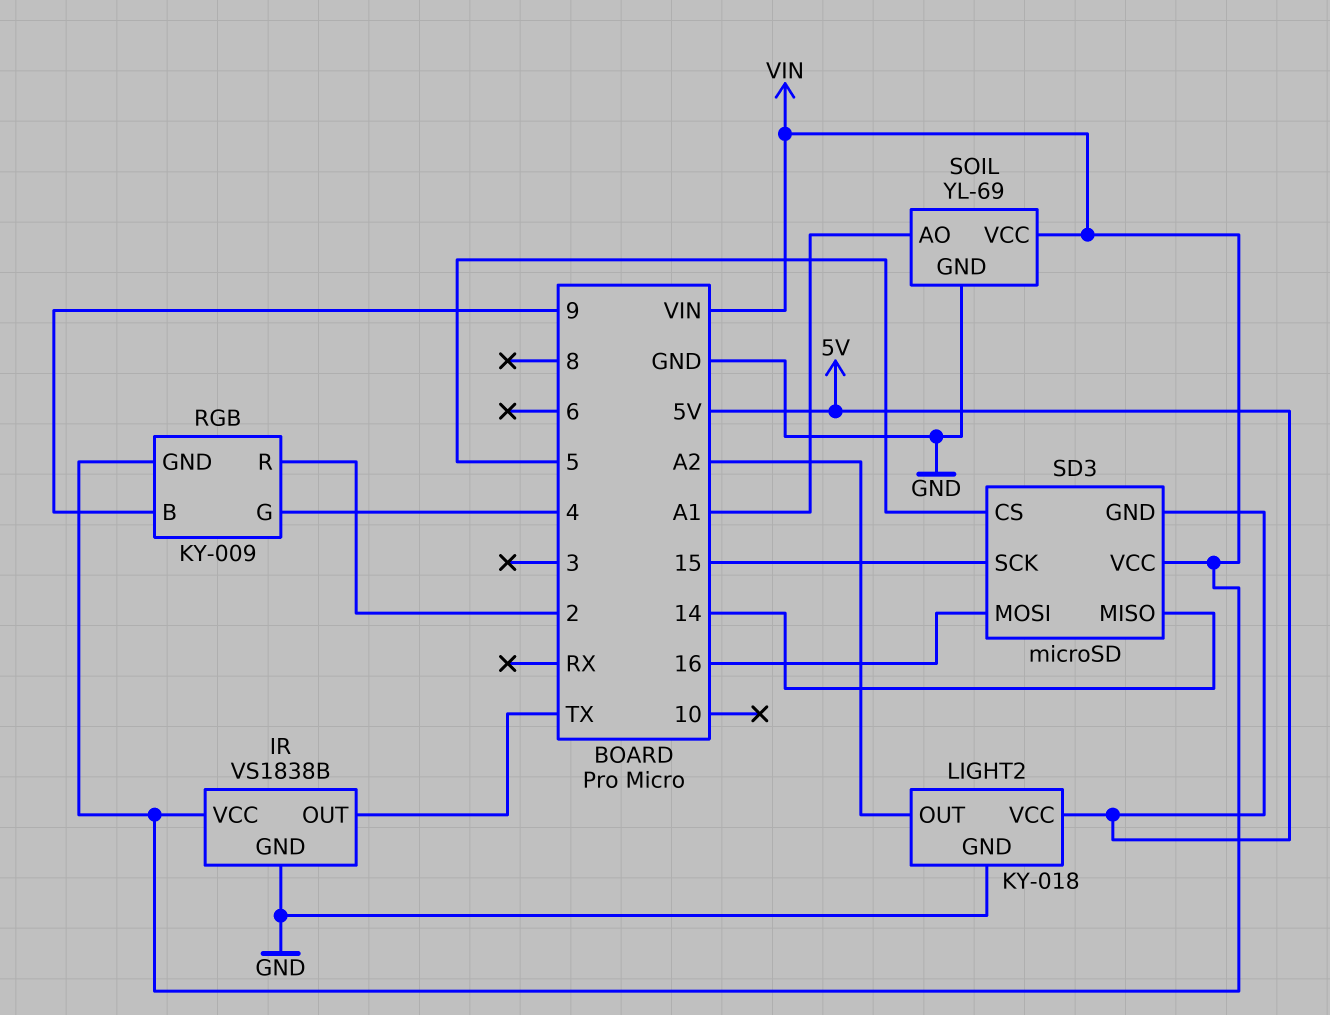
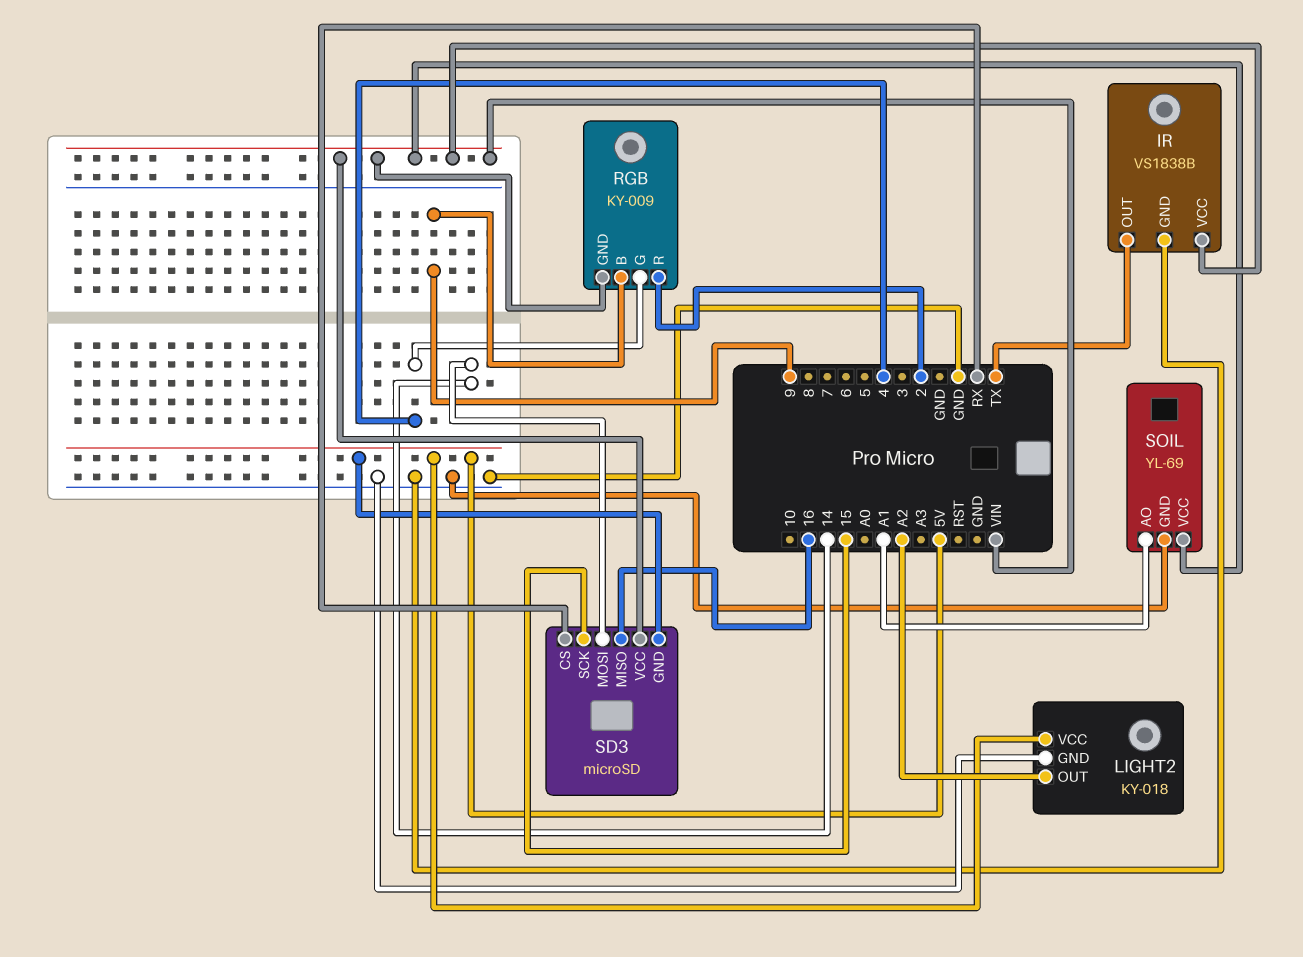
SD3 pin CS: 5 -> RX
SD3 pin MISO: 14 -> 16
SD3 pin MOSI: 16 -> 14

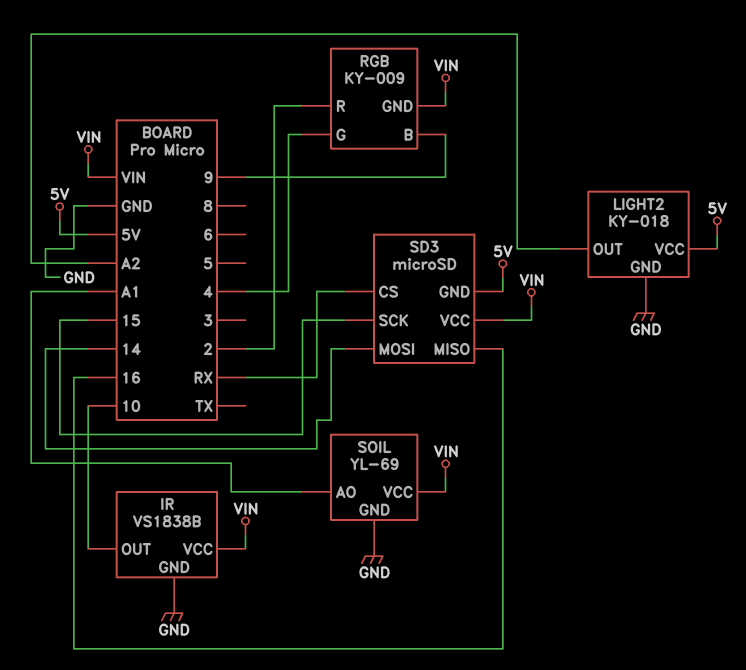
IR pin OUT: TX -> 10

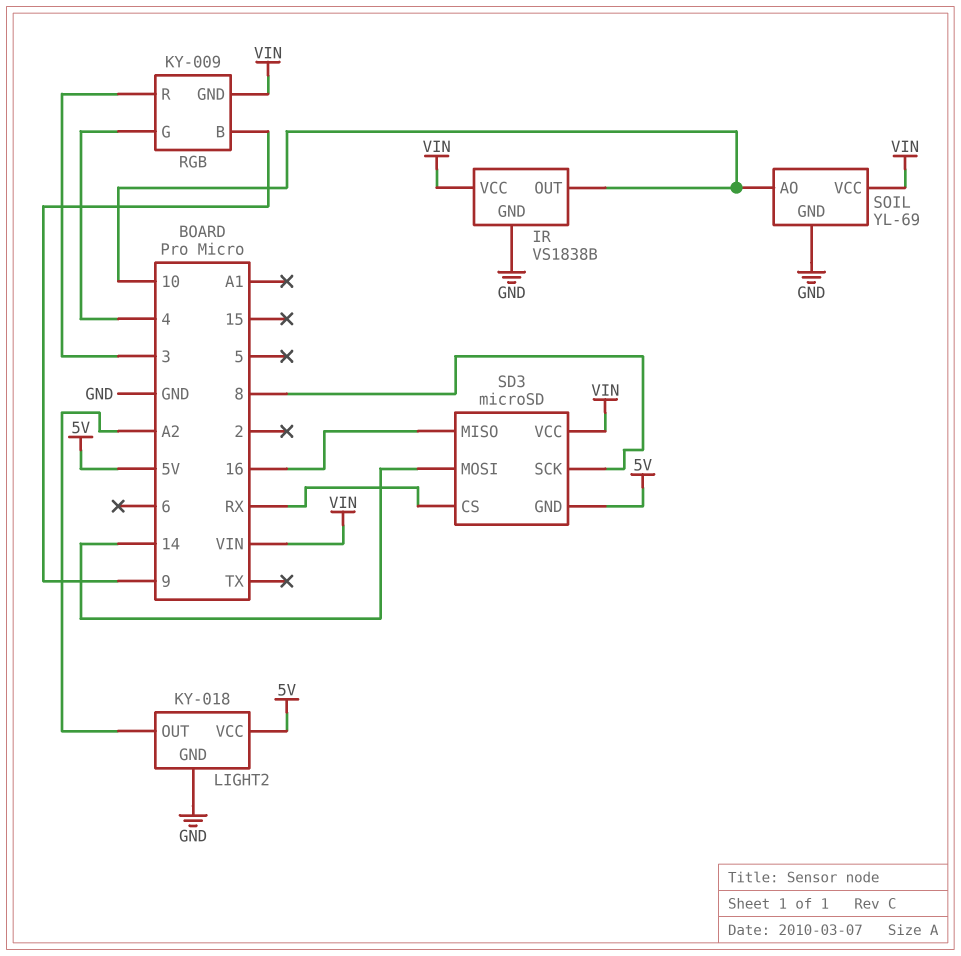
RGB pin R: 2 -> 3
SD3 pin SCK: 15 -> 8
SOIL pin AO: A1 -> 10

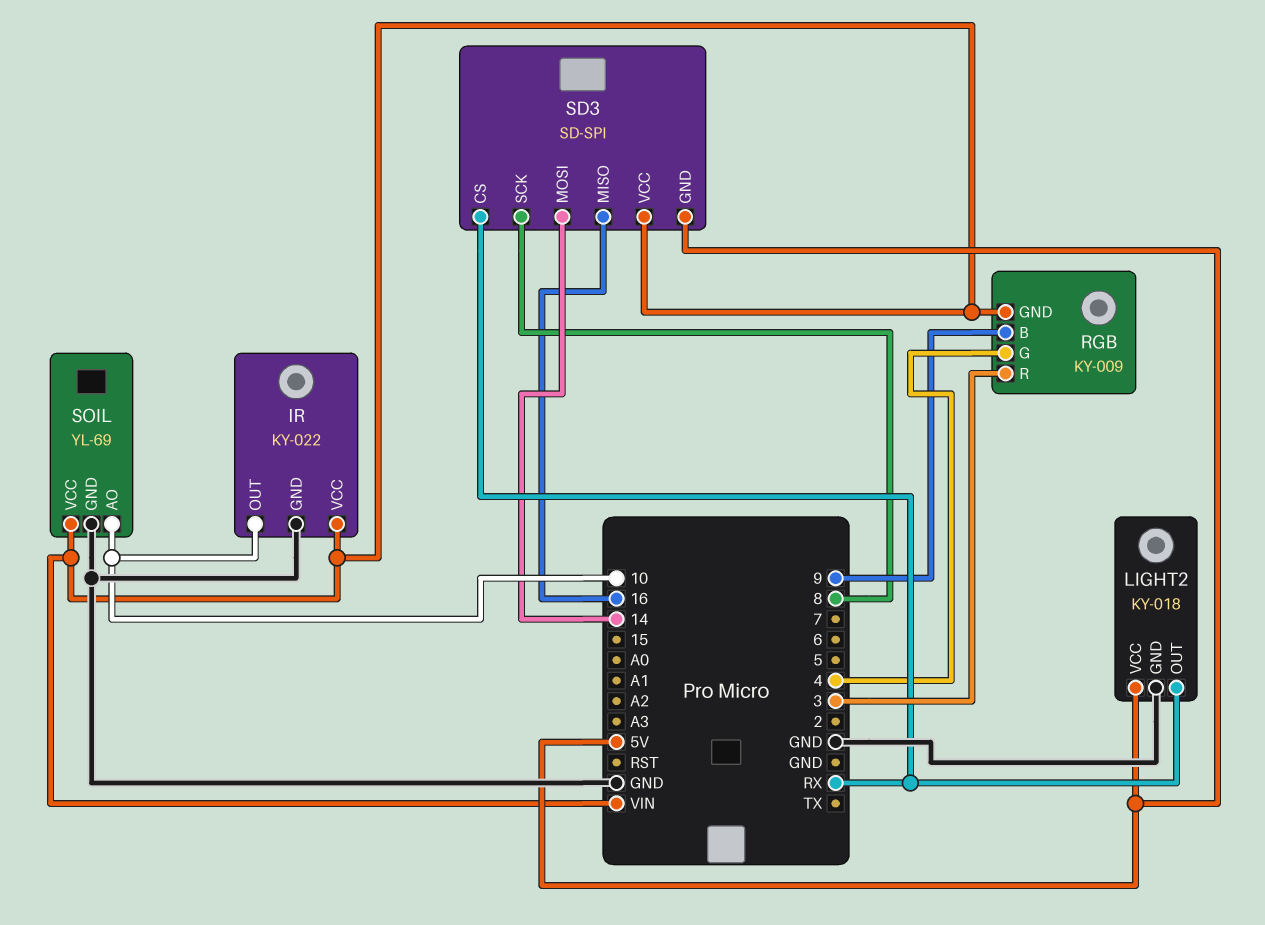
IR: VS1838B -> KY-022
LIGHT2 pin OUT: A2 -> RX
SD3: microSD -> SD-SPI

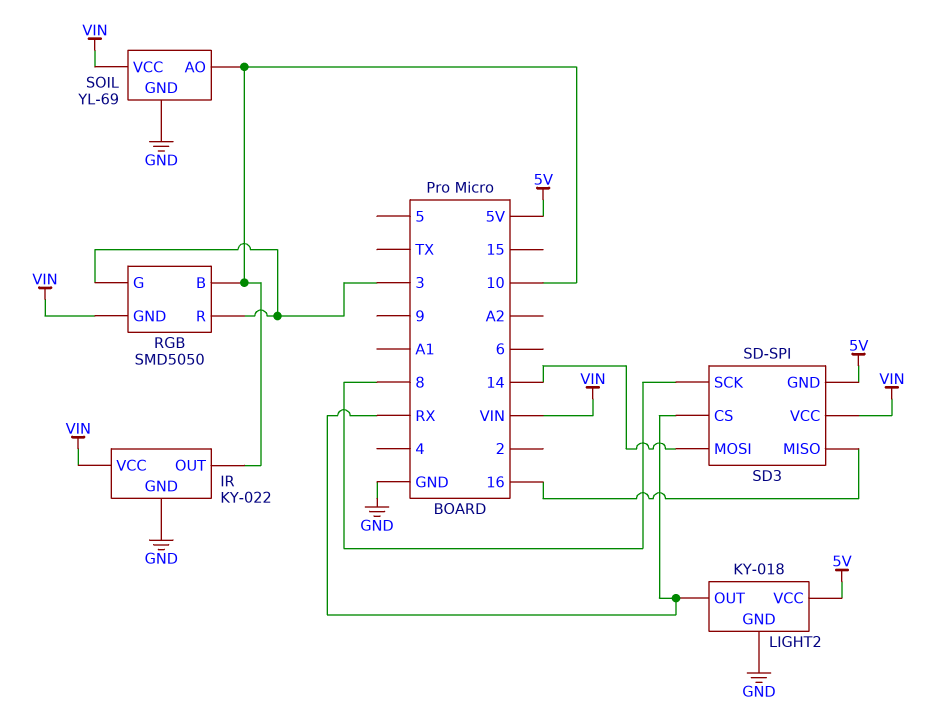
RGB: KY-009 -> SMD5050
RGB pin B: 9 -> 10
RGB pin G: 4 -> 3

